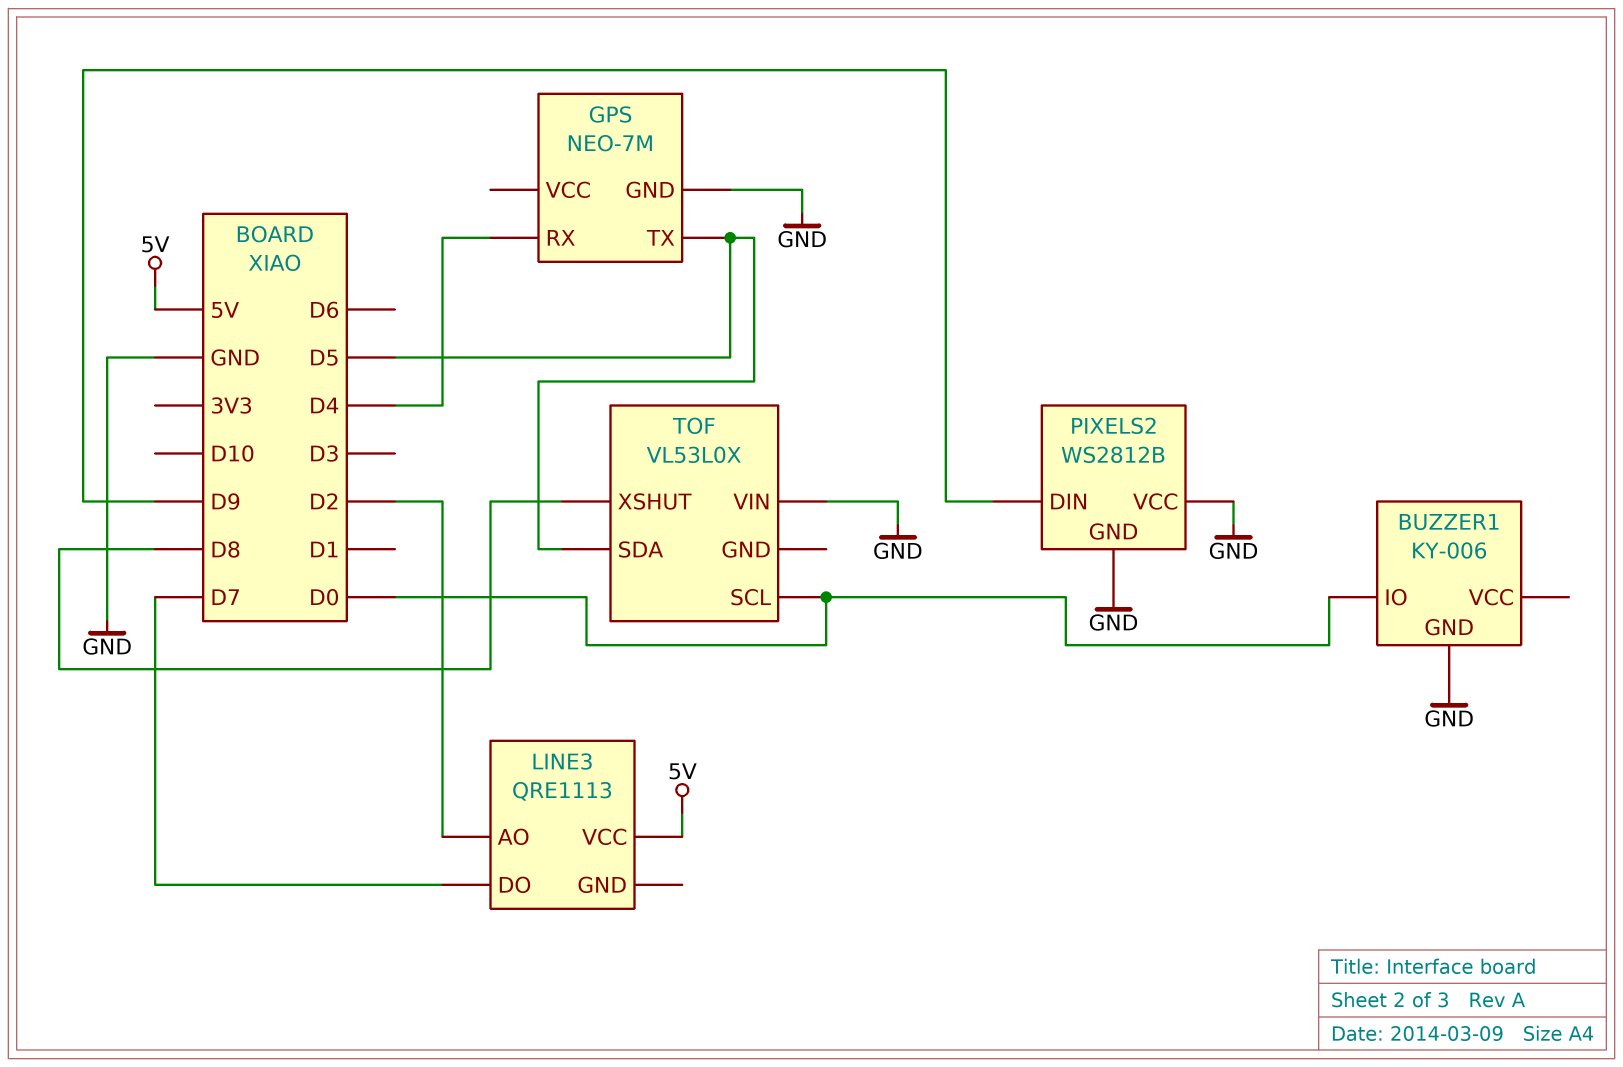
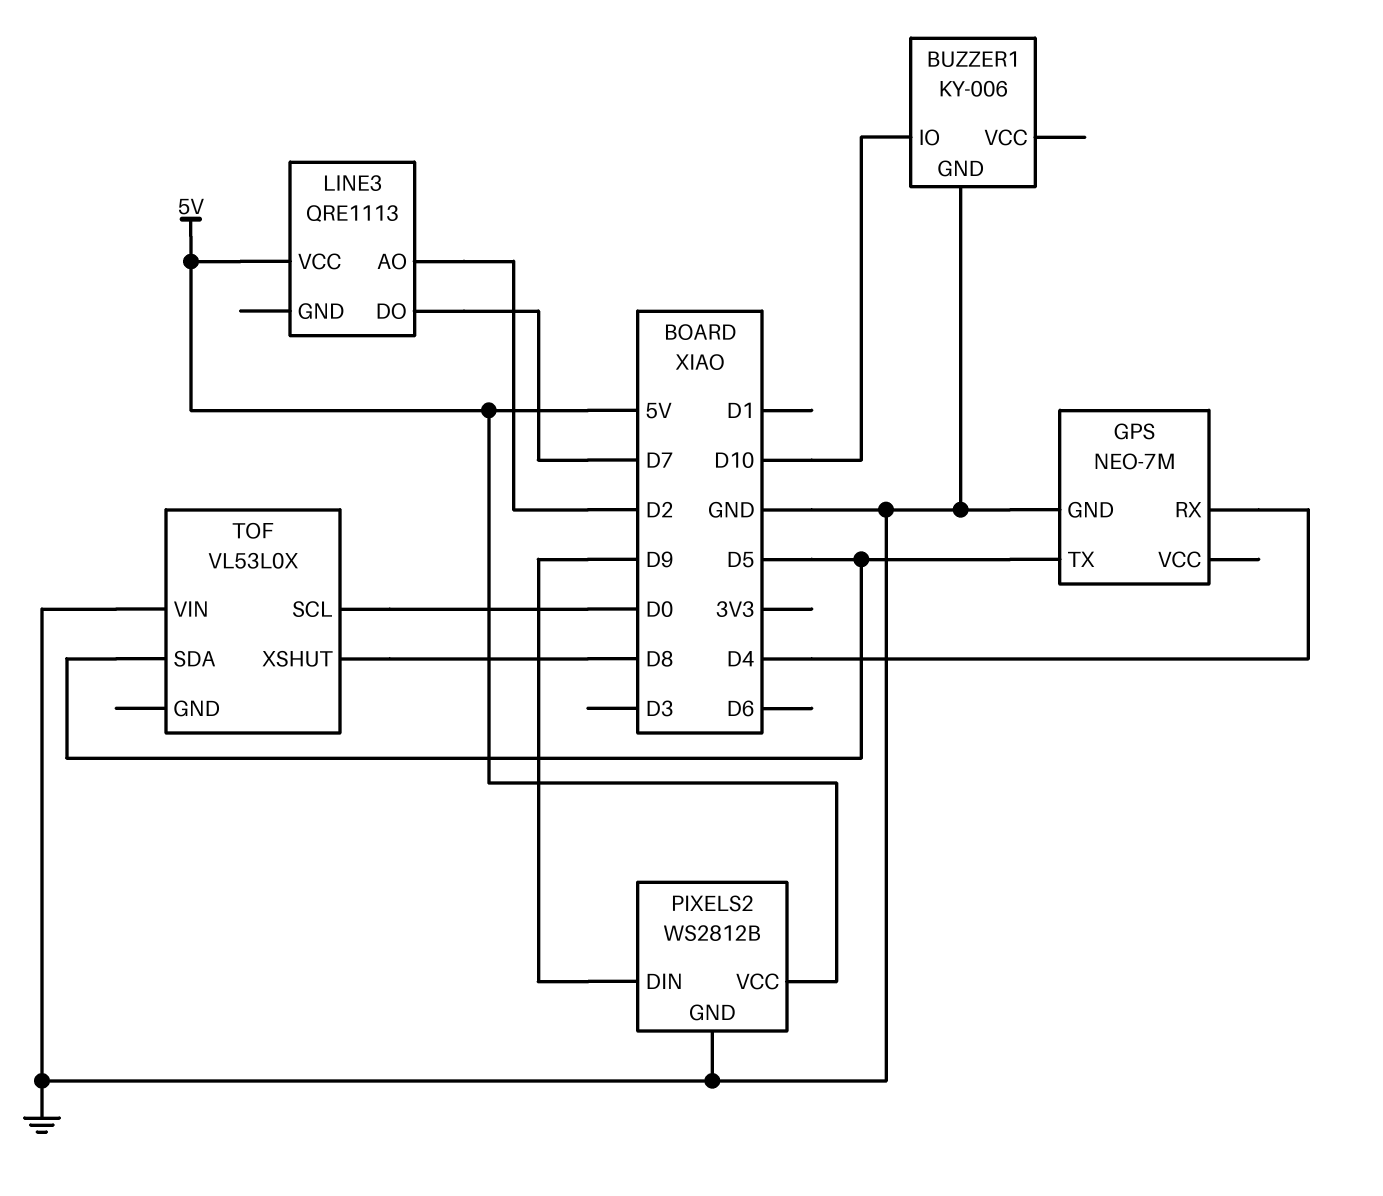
BUZZER1 pin IO: D0 -> D10
PIXELS2 pin VCC: GND -> 5V

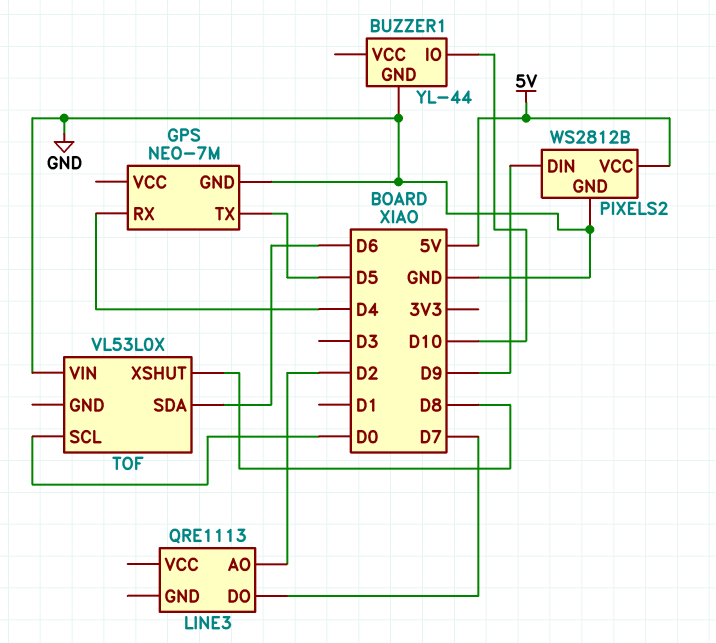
BUZZER1: KY-006 -> YL-44
LINE3 pin VCC: 5V -> none
TOF pin SDA: D5 -> D6

